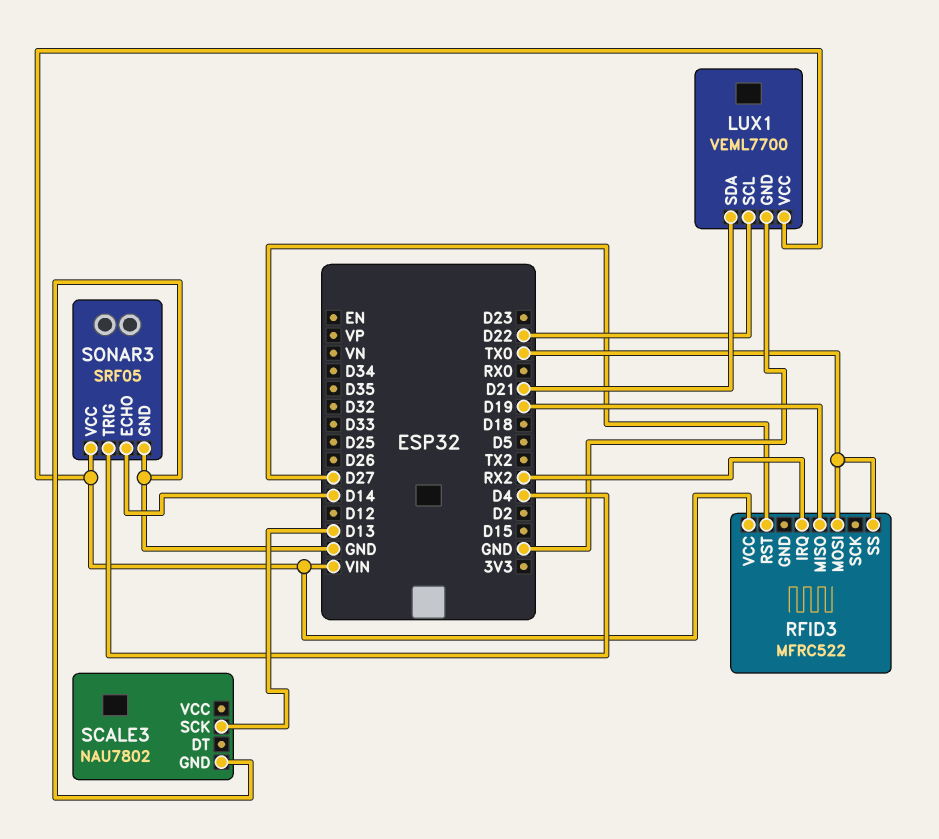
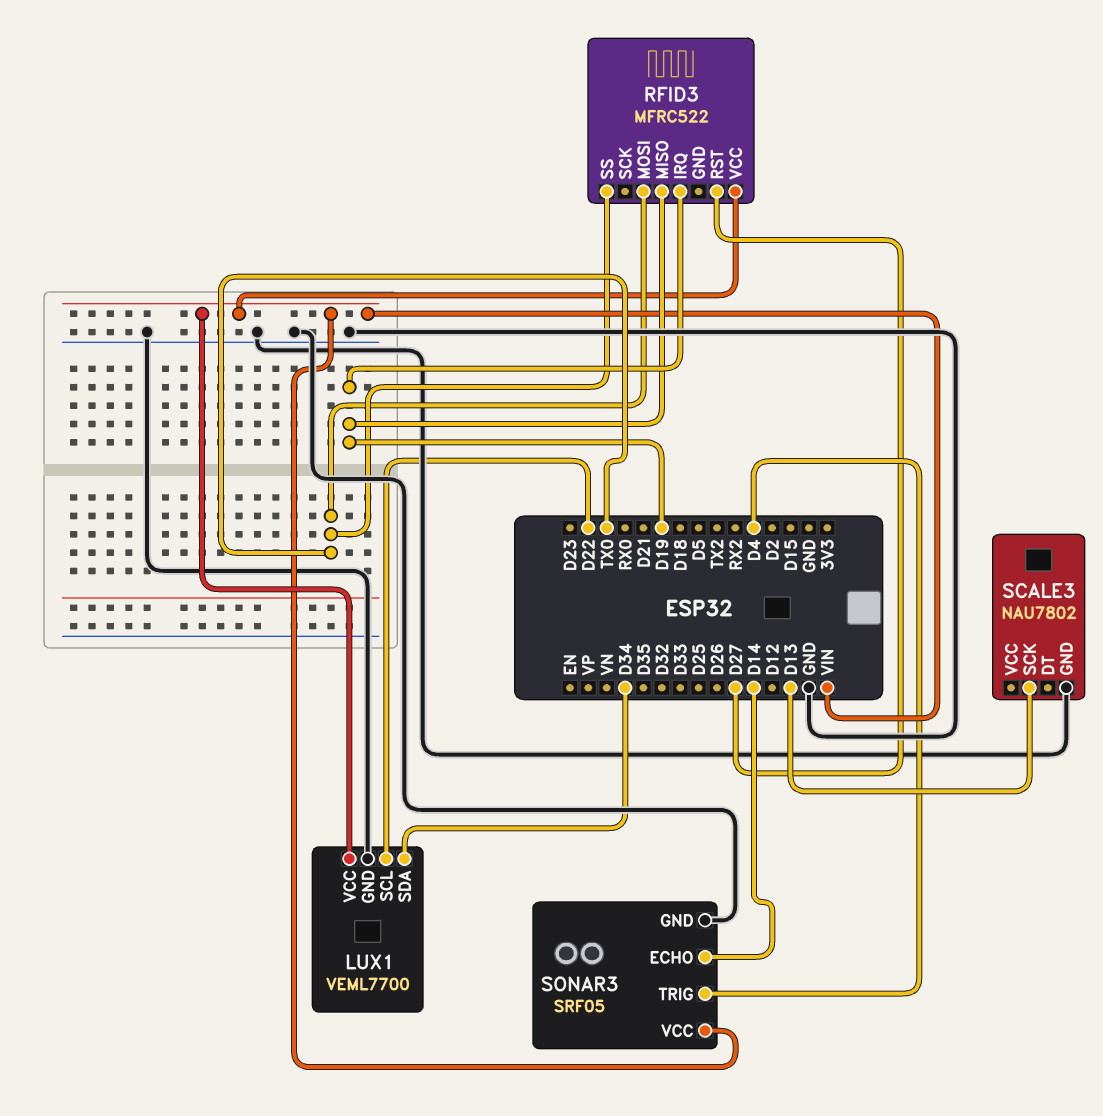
LUX1 pin SDA: D21 -> D34
RFID3 pin IRQ: RX2 -> D19

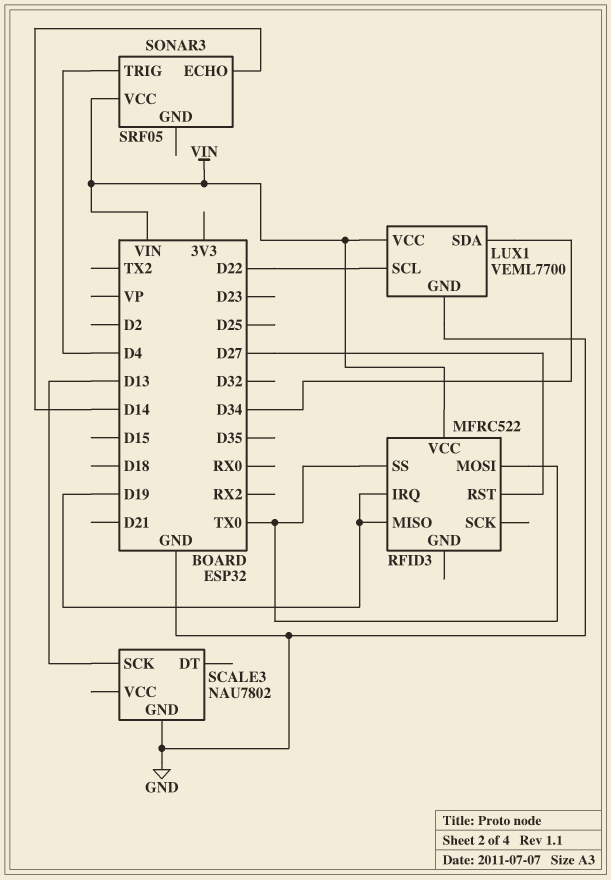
SONAR3 pin GND: GND -> none

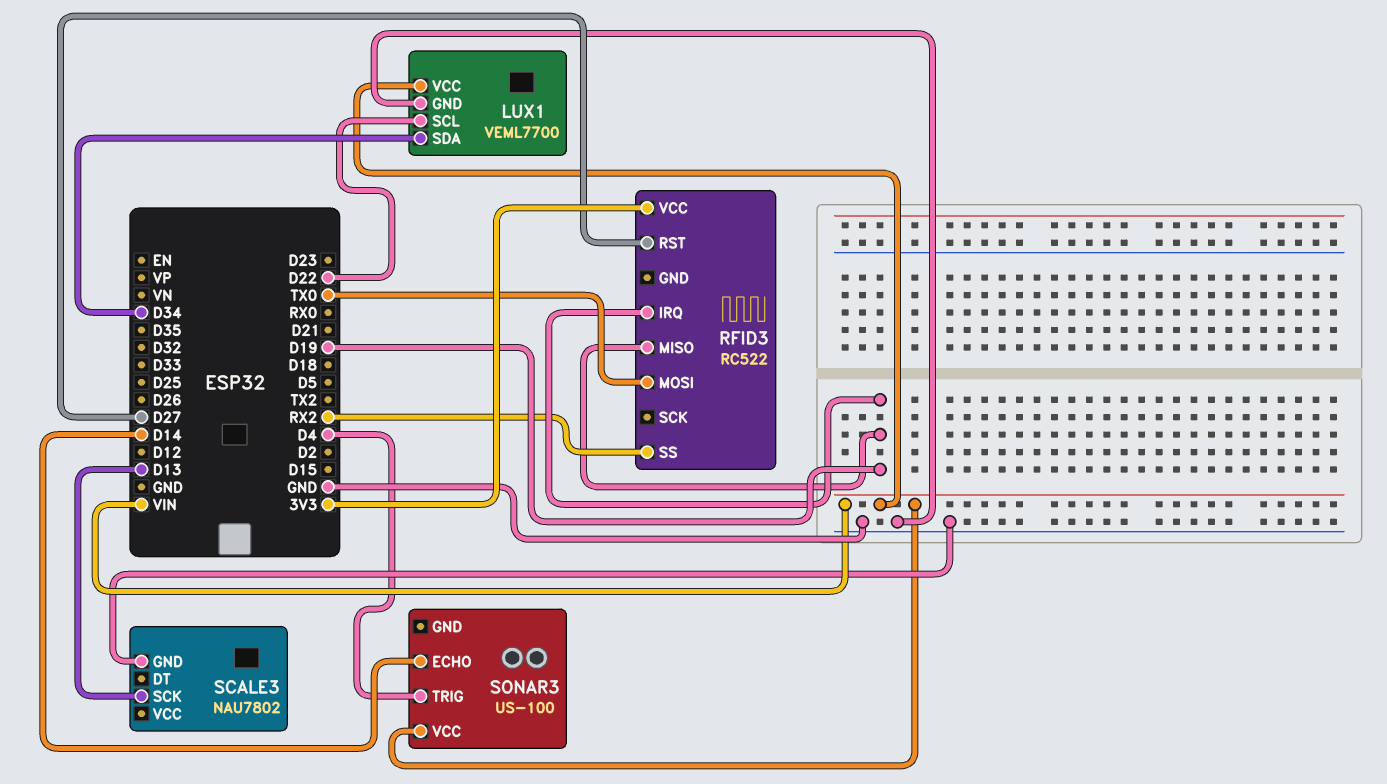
RFID3: MFRC522 -> RC522
RFID3 pin SS: TX0 -> RX2
RFID3 pin VCC: VIN -> 3V3
SONAR3: SRF05 -> US-100

